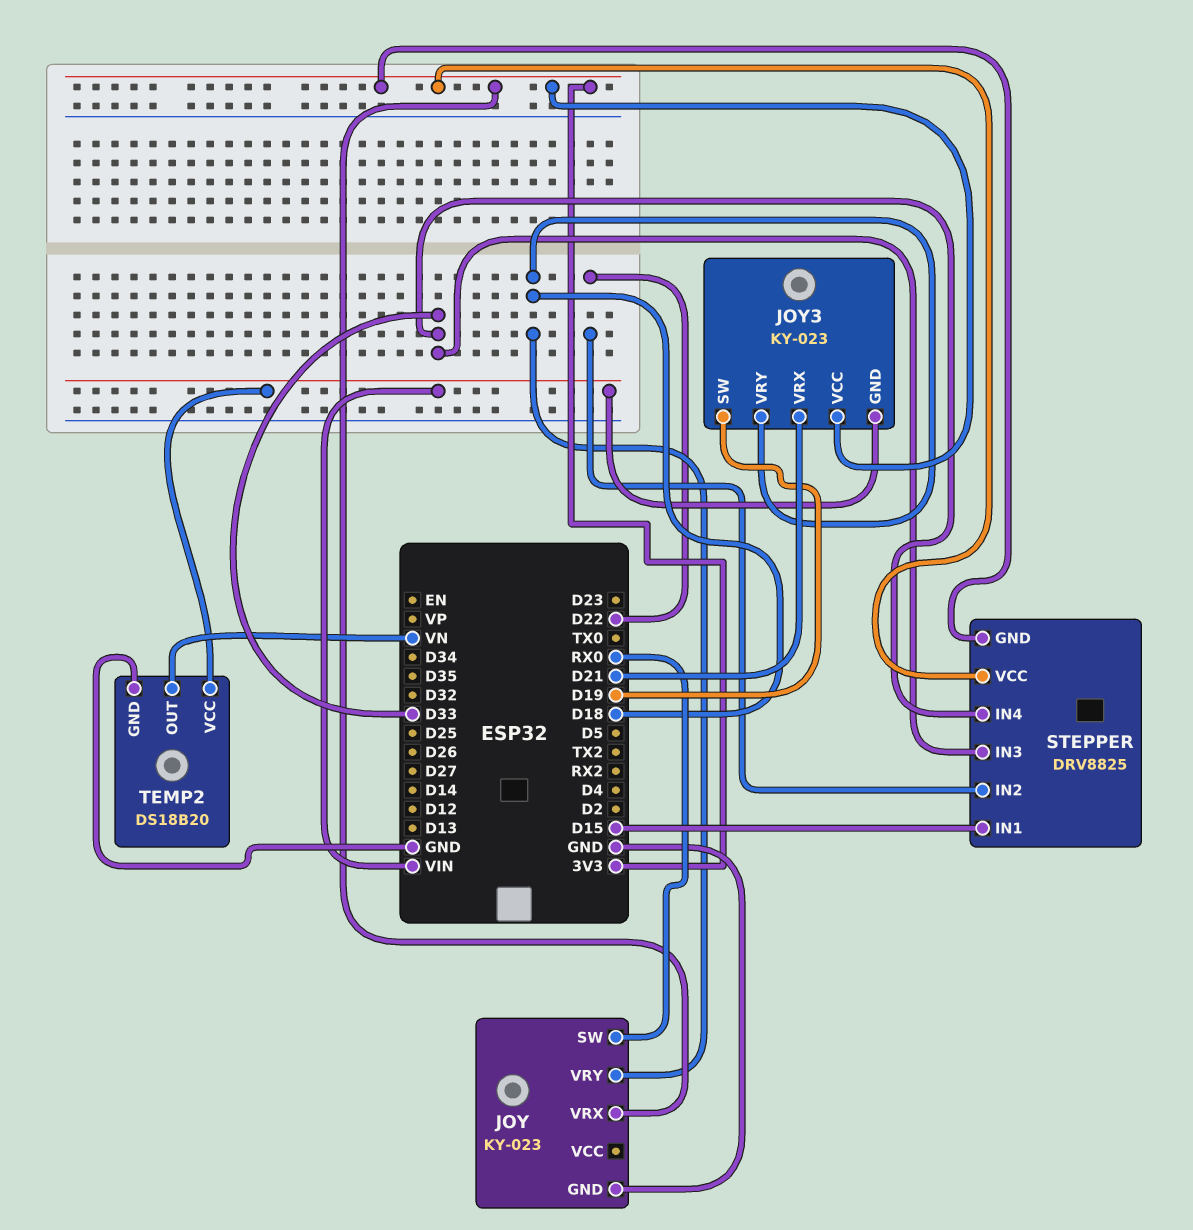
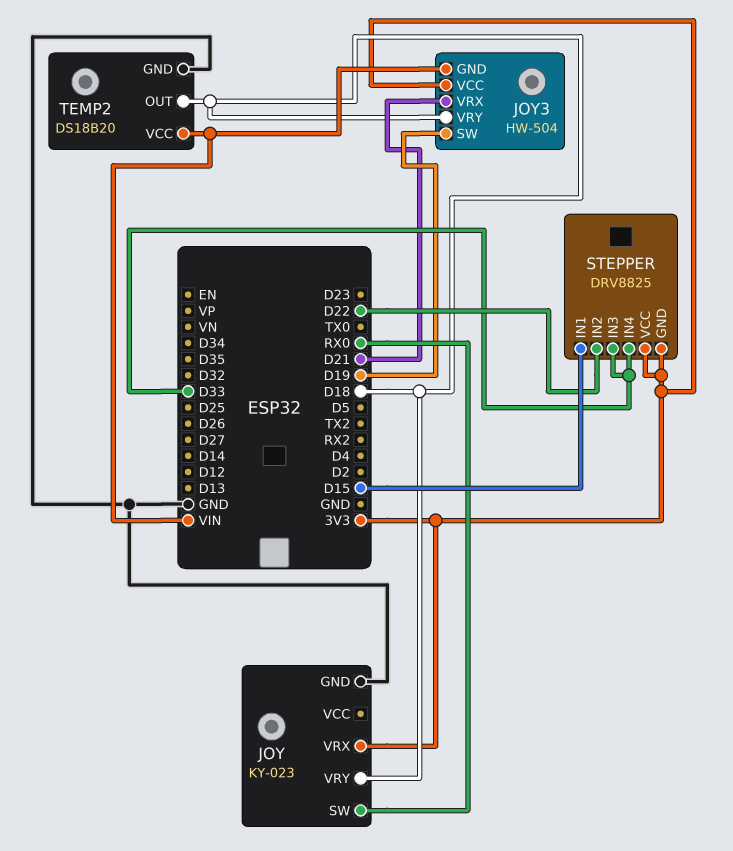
JOY3: KY-023 -> HW-504
TEMP2 pin OUT: VN -> D18

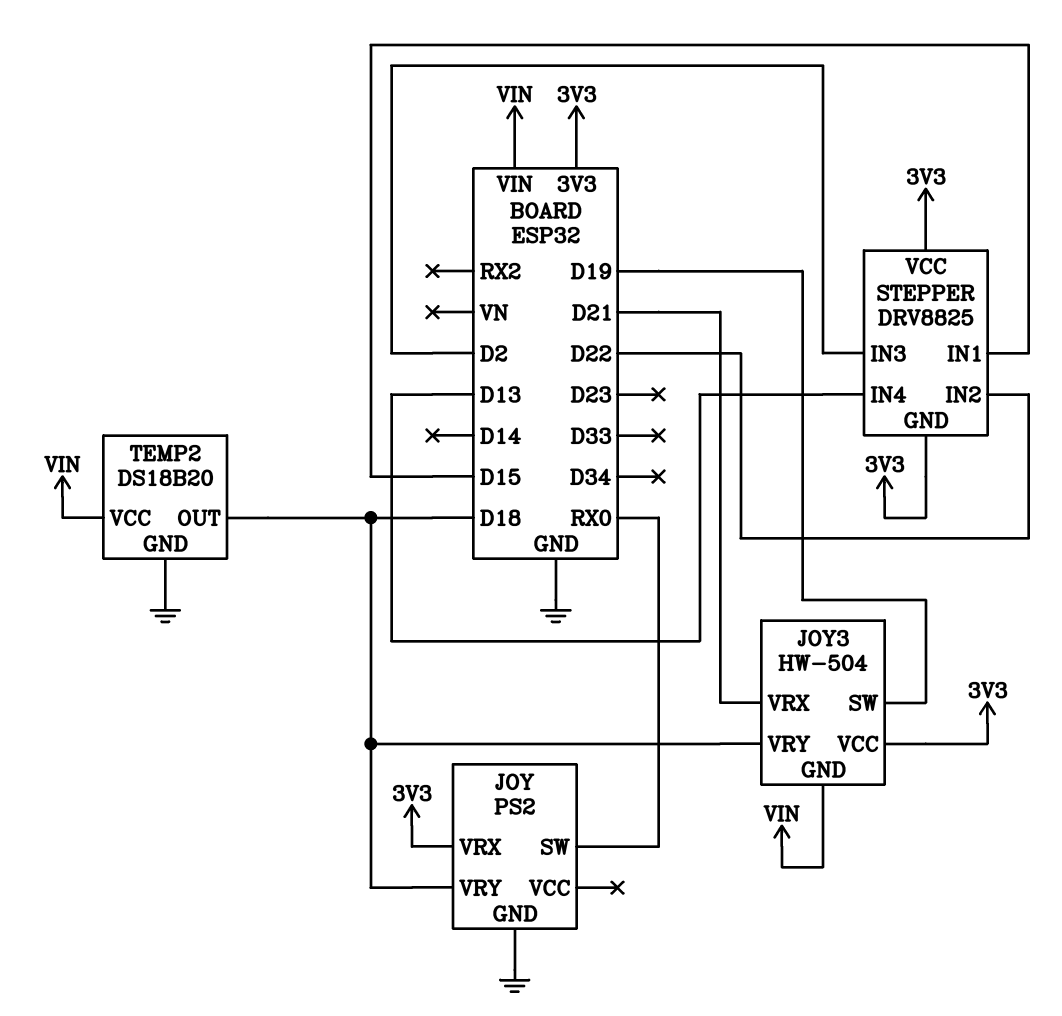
JOY: KY-023 -> PS2
STEPPER pin IN3: D33 -> D2
STEPPER pin IN4: D33 -> D13

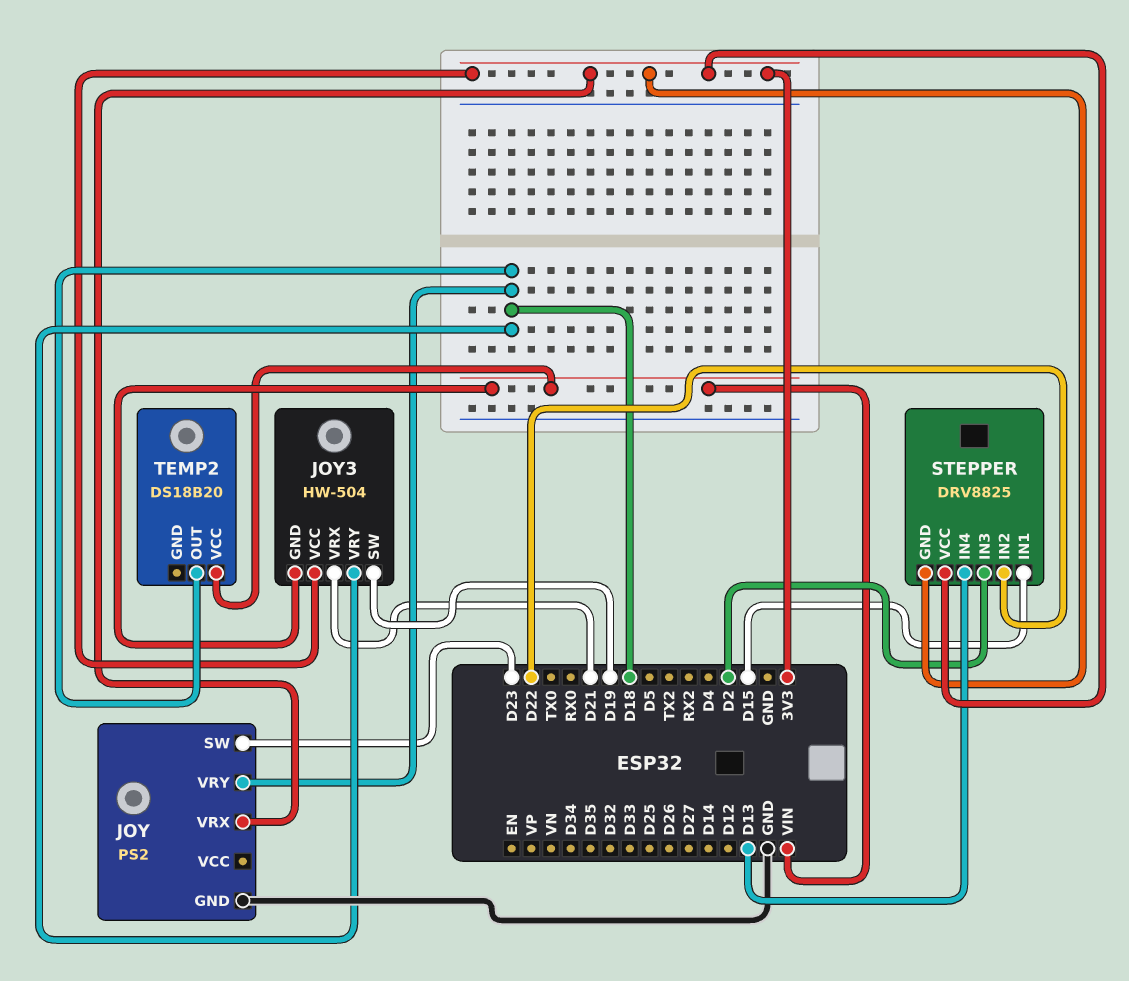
JOY pin SW: RX0 -> D23
TEMP2 pin GND: GND -> none

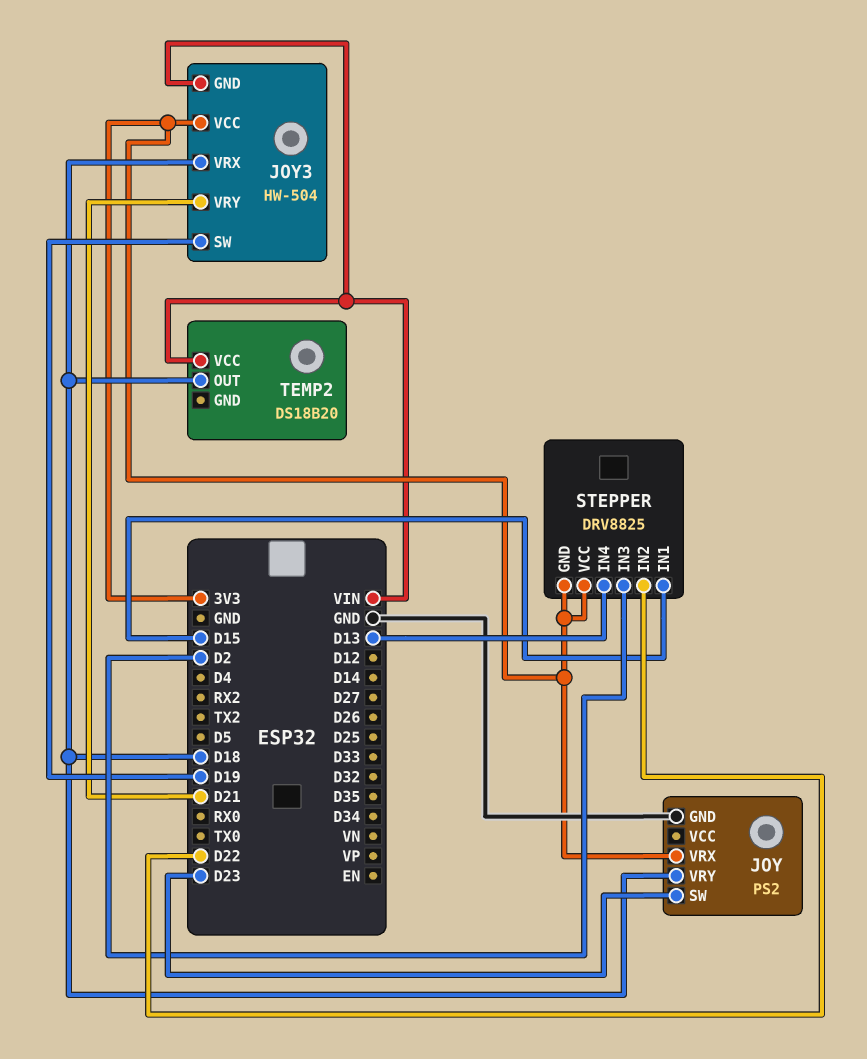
JOY3 pin VRX: D21 -> D18
JOY3 pin VRY: D18 -> D21

